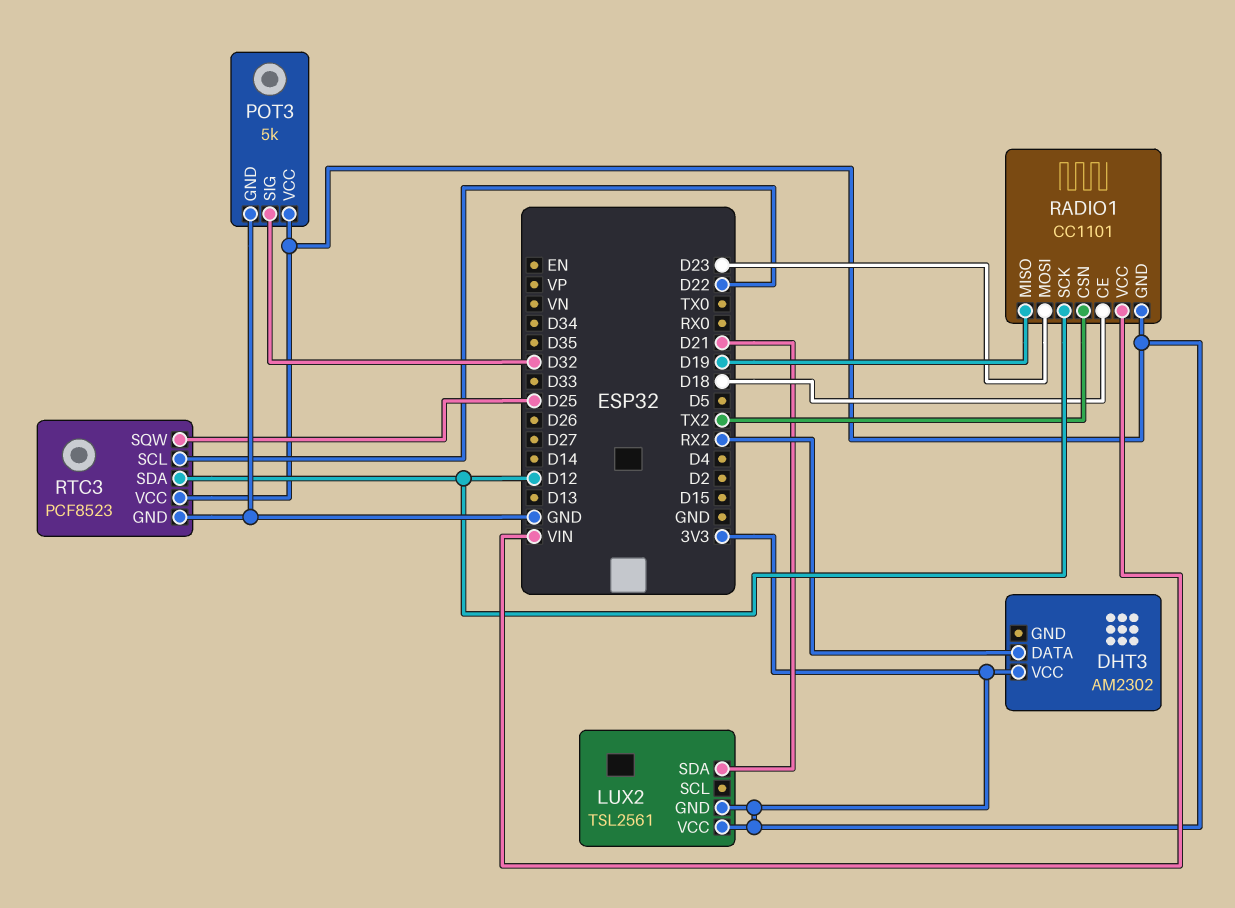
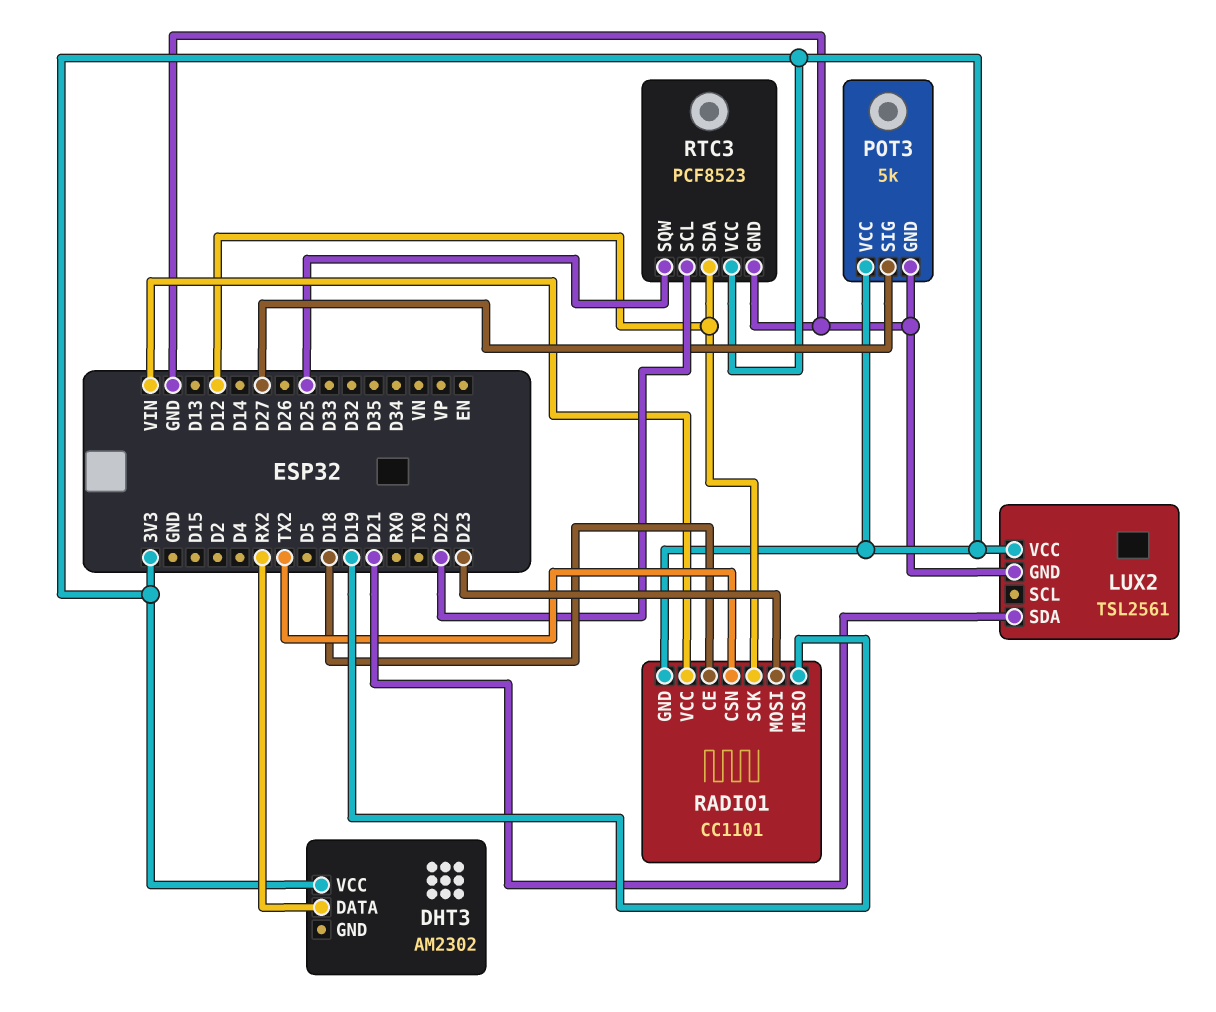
LUX2 pin GND: 3V3 -> GND
POT3 pin SIG: D32 -> D27

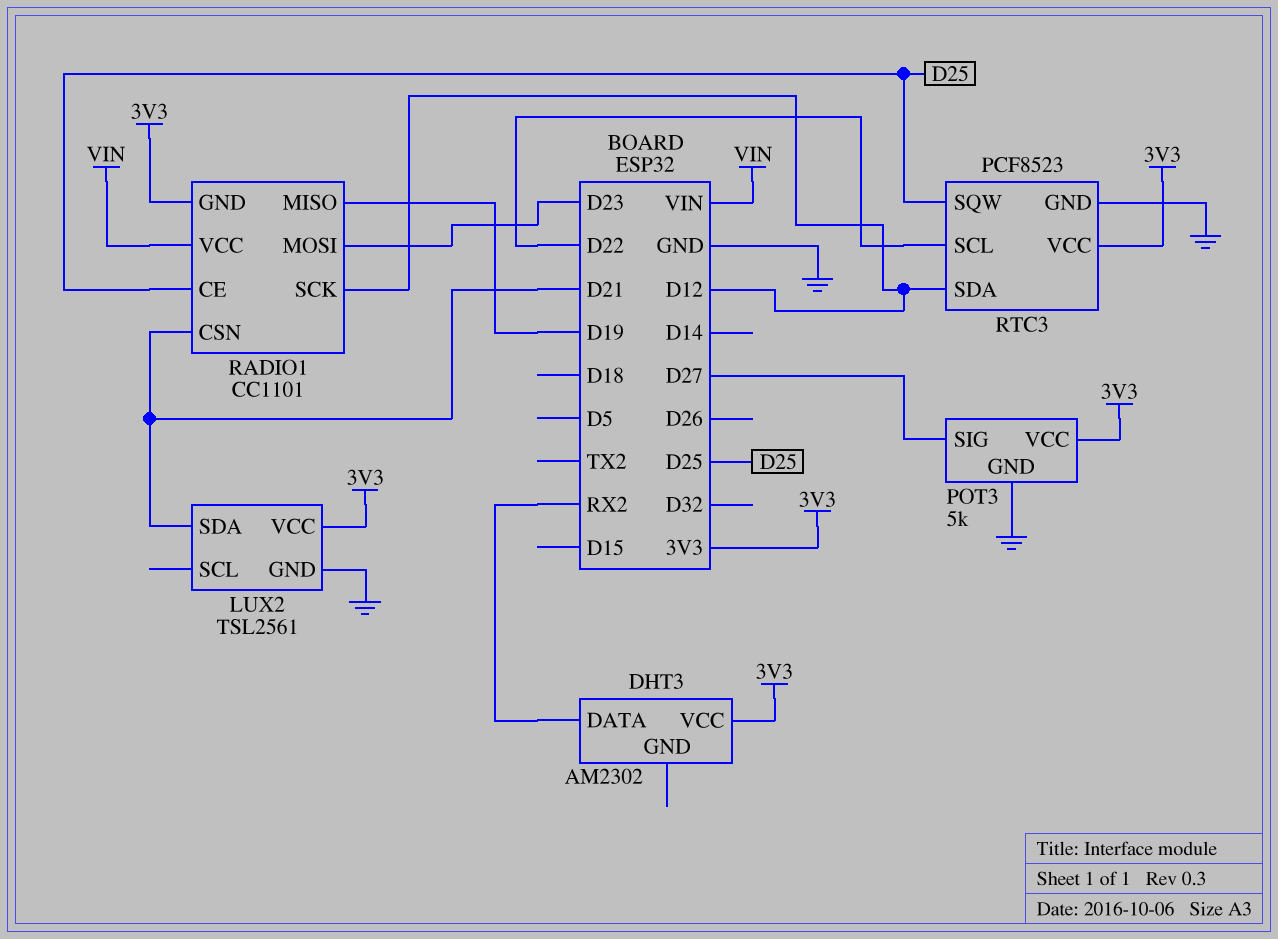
RADIO1 pin CE: D18 -> D25
RADIO1 pin CSN: TX2 -> D21

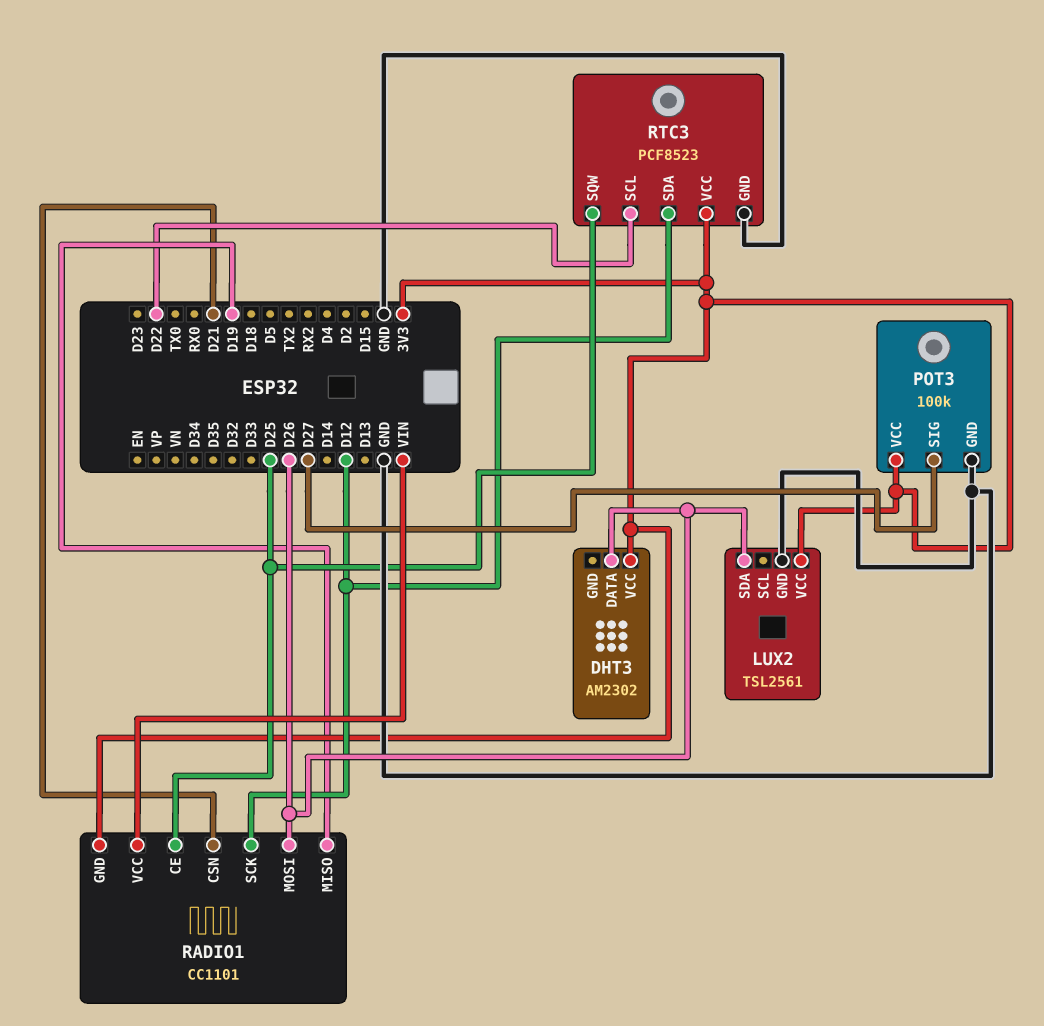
DHT3 pin DATA: RX2 -> D26
LUX2 pin SDA: D21 -> D26
POT3: 5k -> 100k
RADIO1 pin MOSI: D23 -> D26

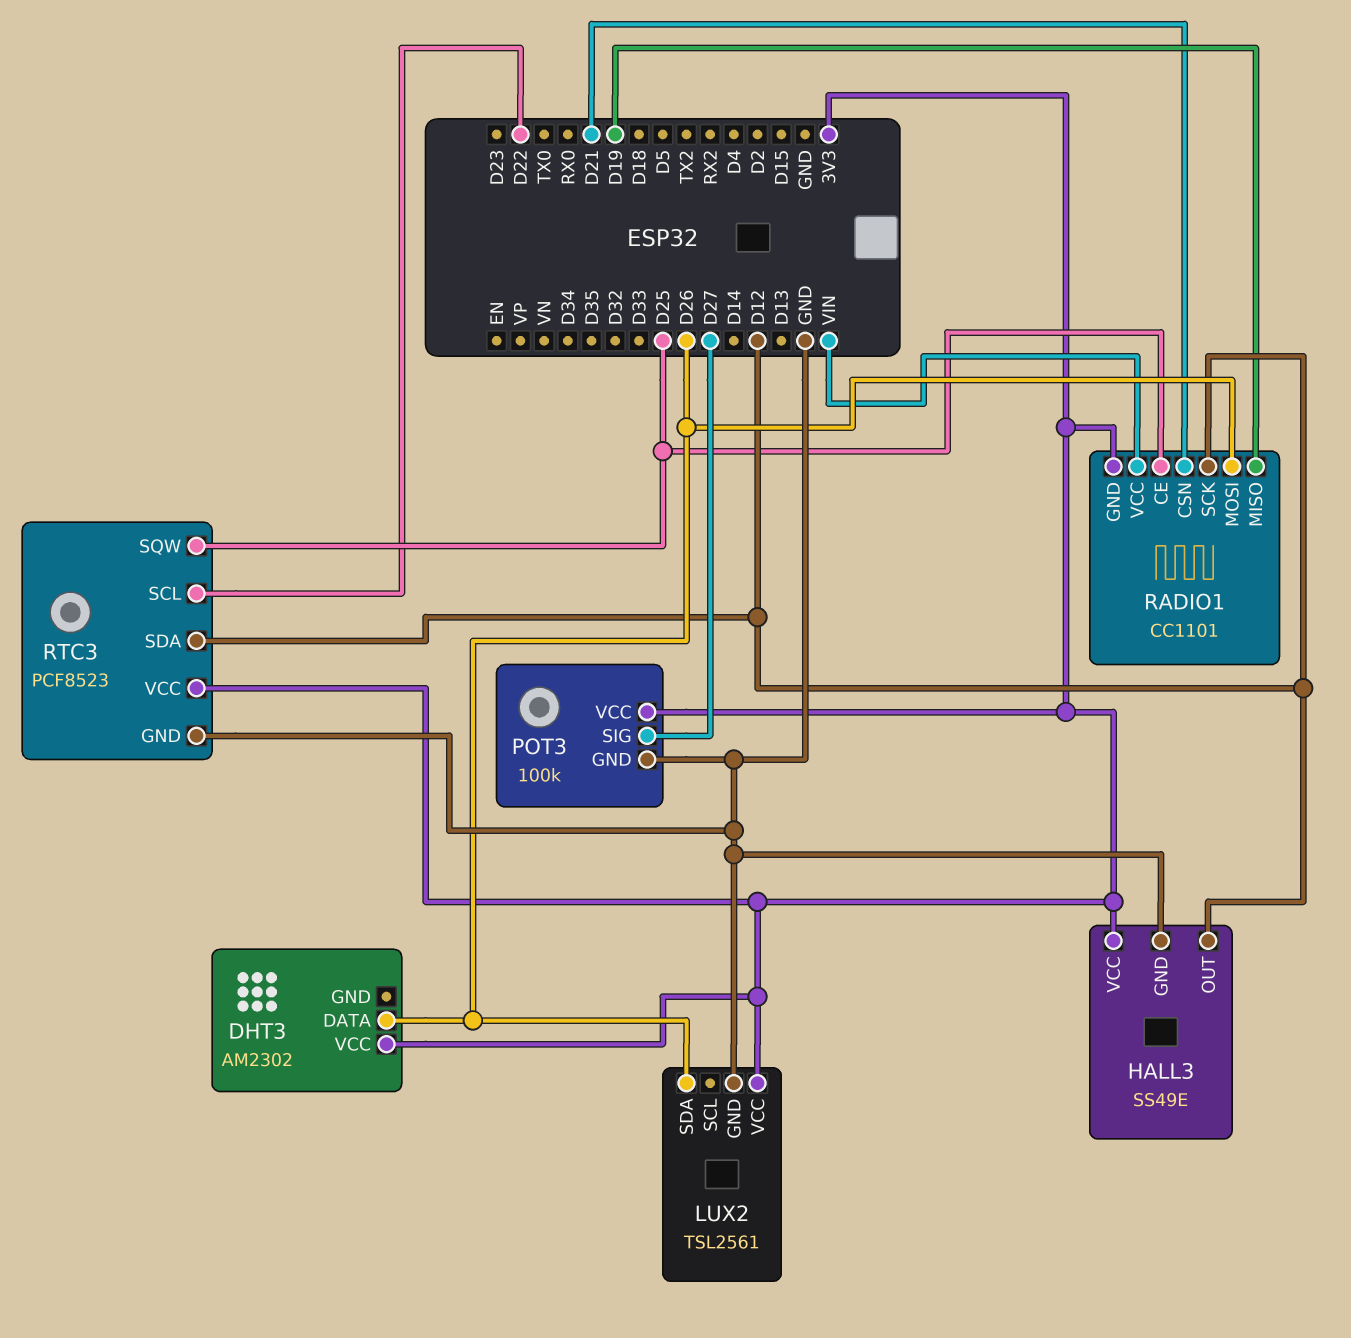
HALL3: none -> SS49E
HALL3 pin GND: none -> GND
HALL3 pin OUT: none -> D12
HALL3 pin VCC: none -> 3V3

